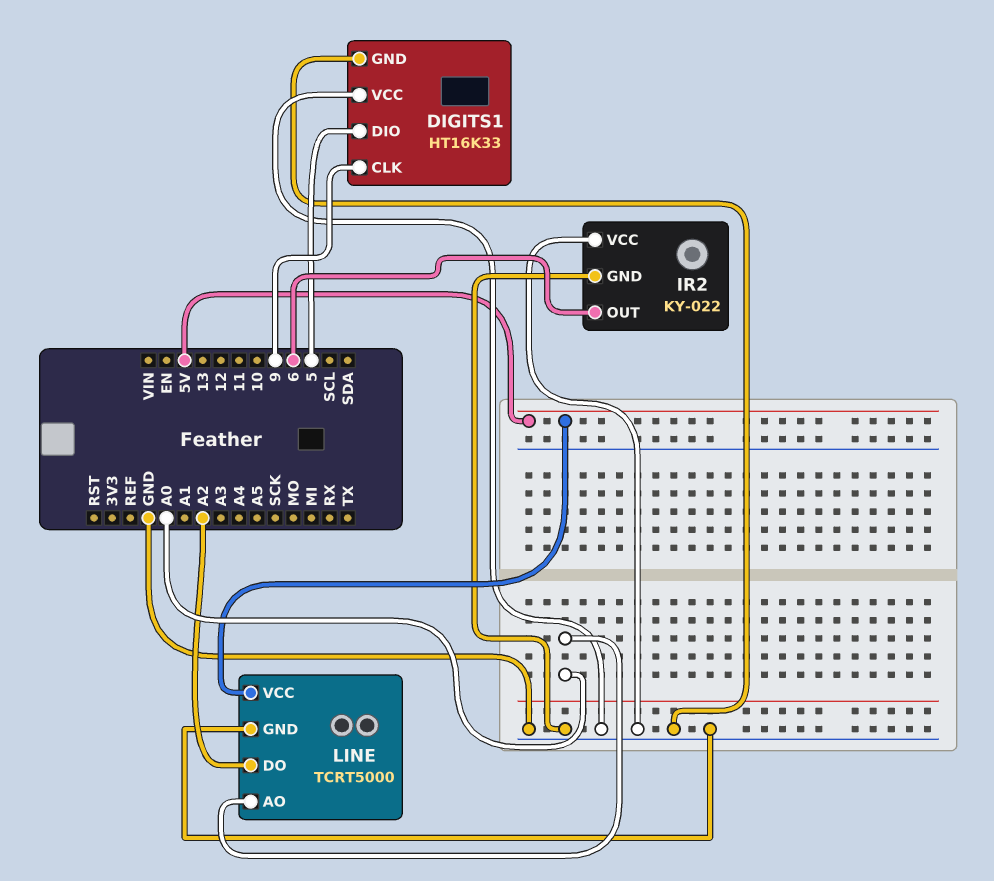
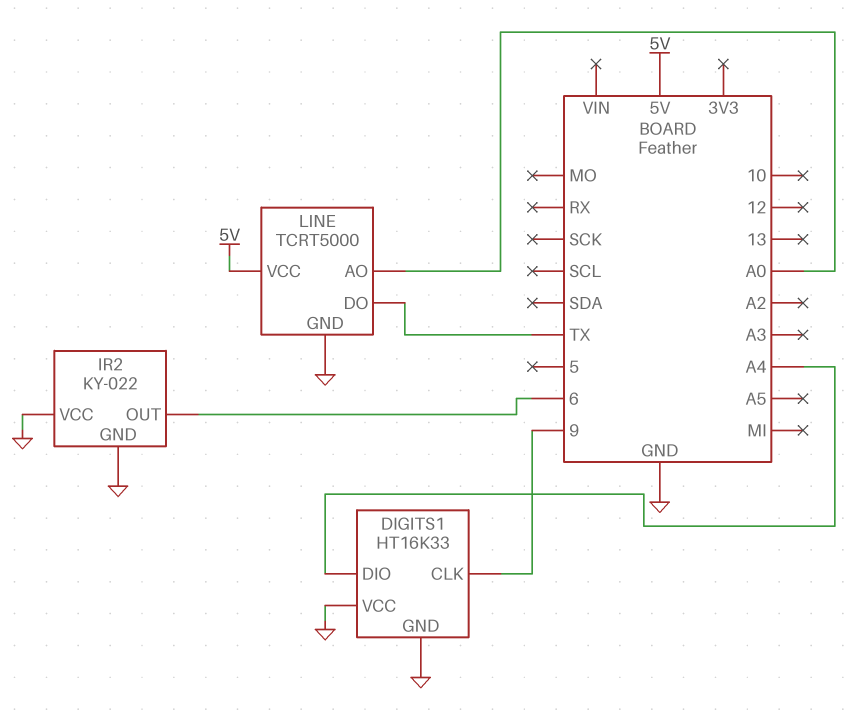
DIGITS1 pin DIO: 5 -> A4
LINE pin DO: A2 -> TX

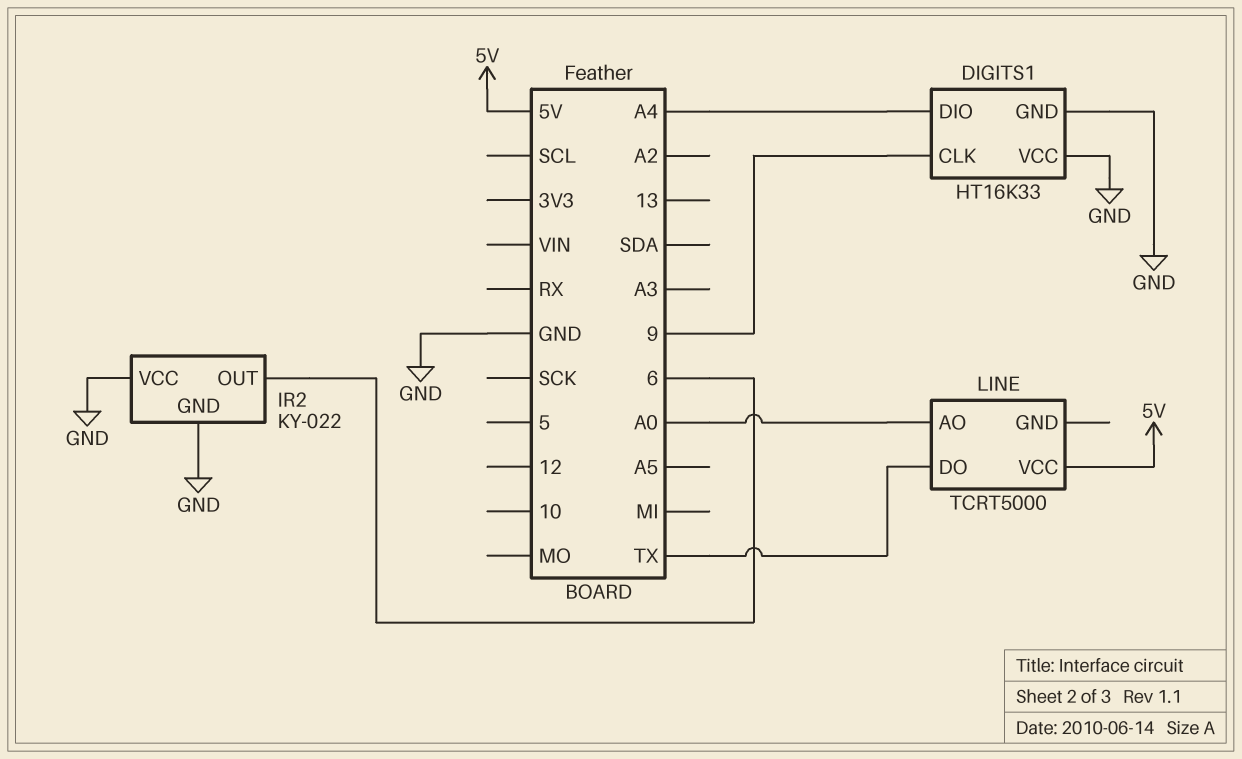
LINE pin GND: GND -> none

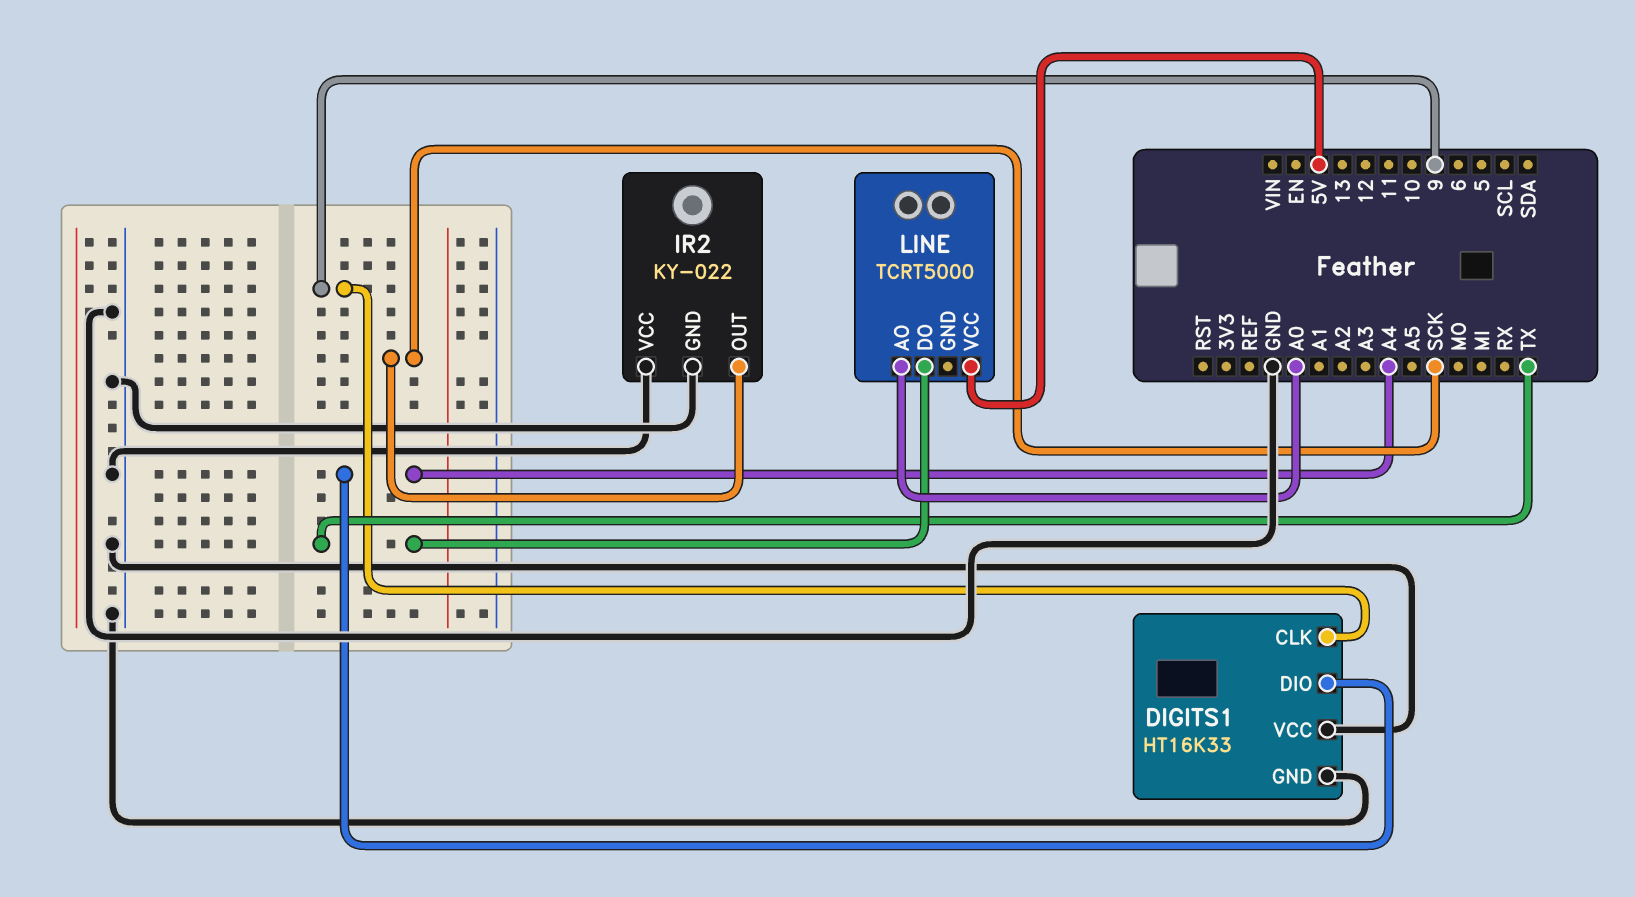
IR2 pin OUT: 6 -> SCK

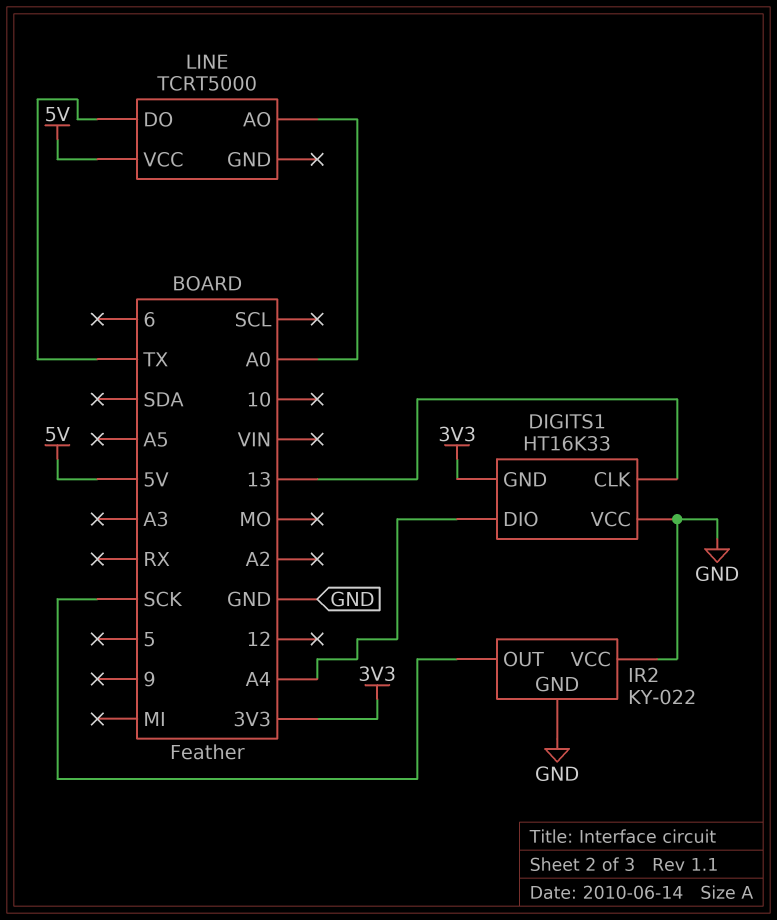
DIGITS1 pin CLK: 9 -> 13
DIGITS1 pin GND: GND -> 3V3

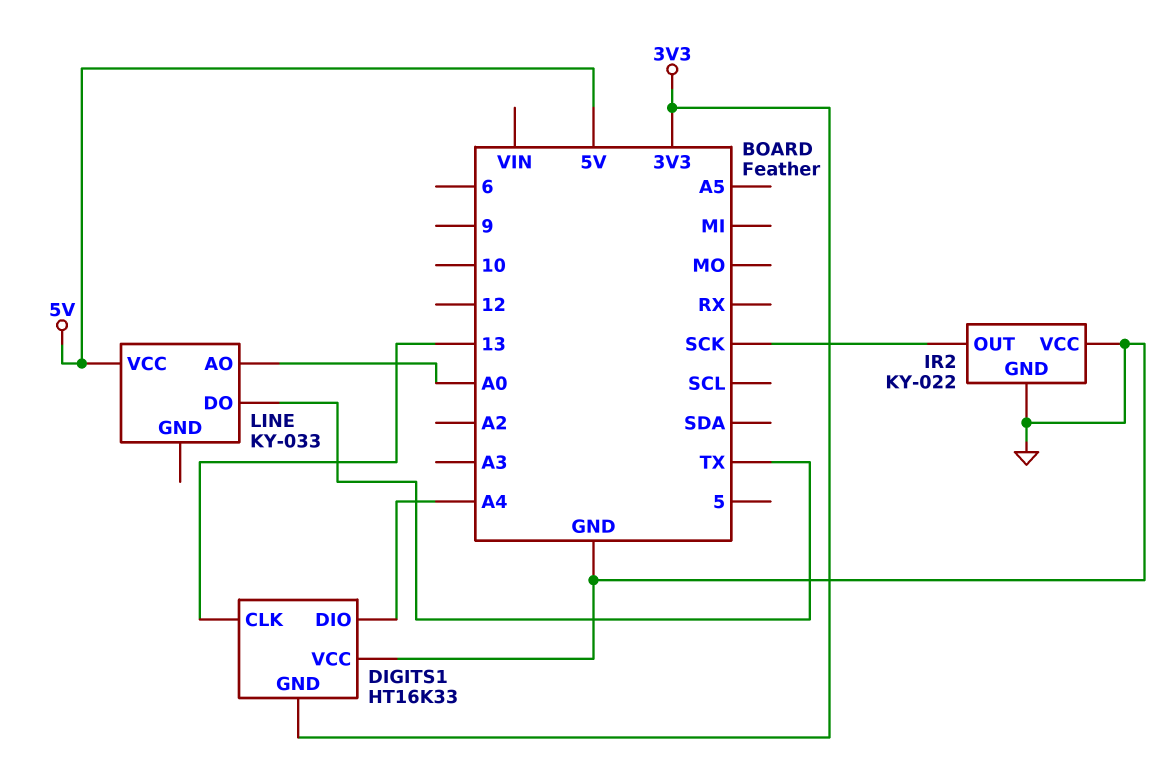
LINE: TCRT5000 -> KY-033

